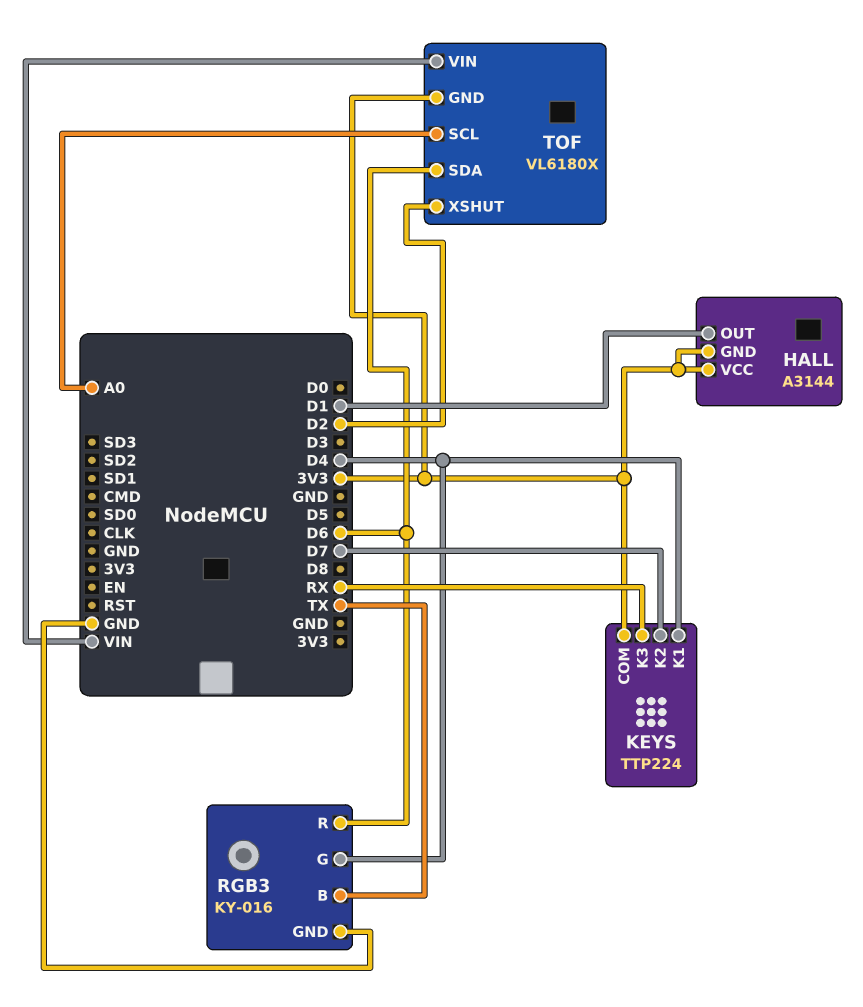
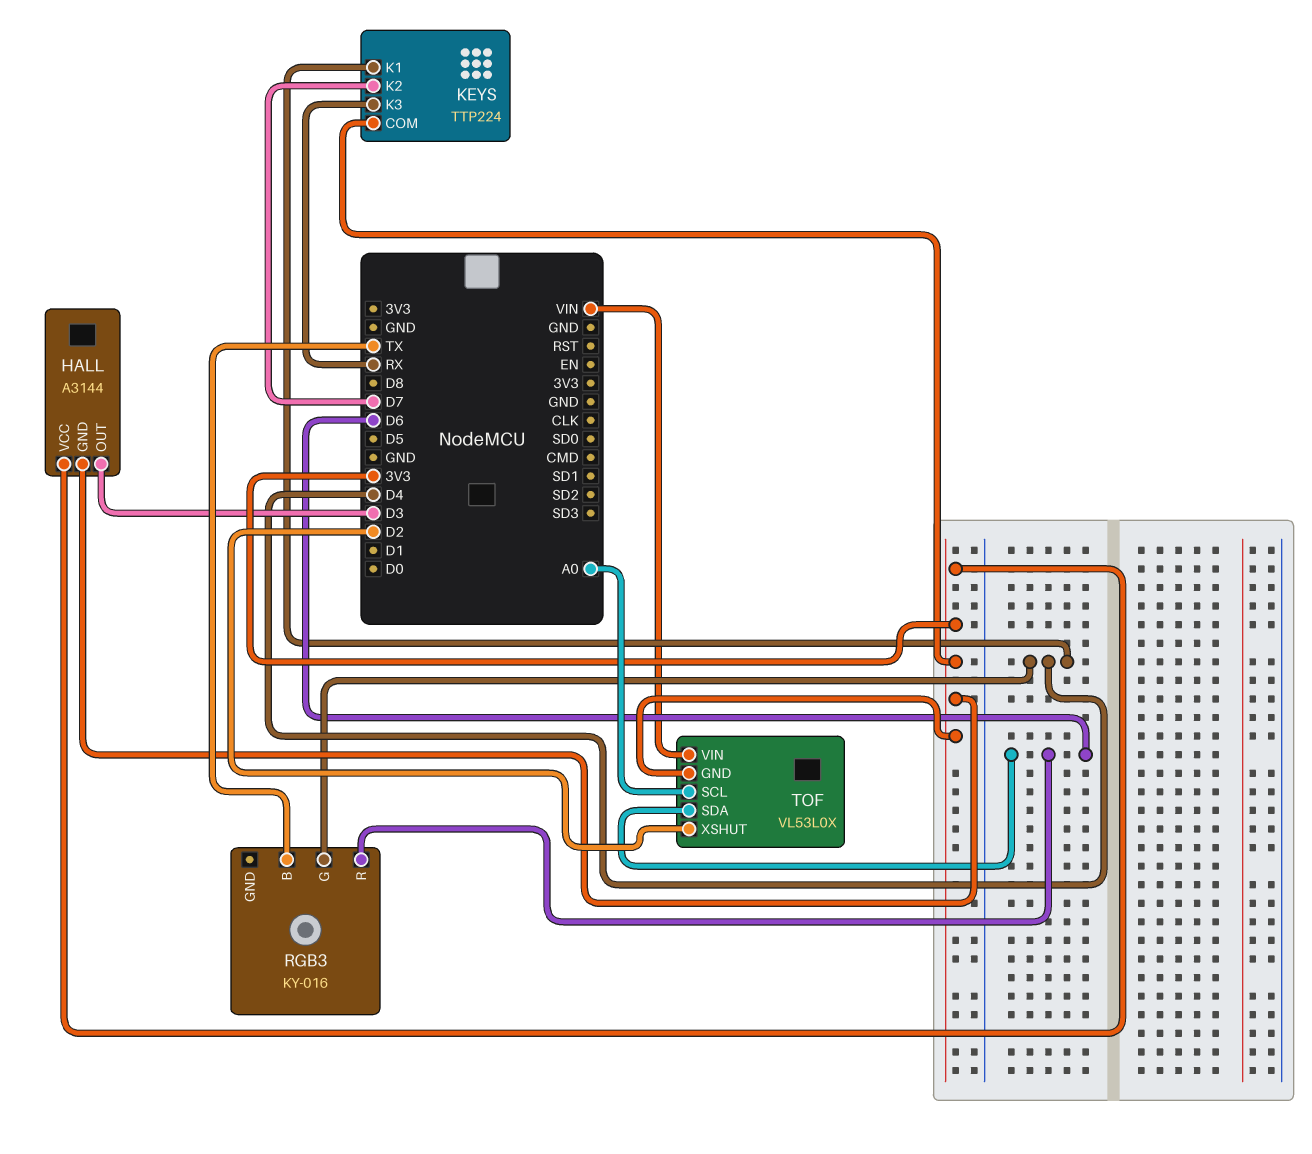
HALL pin OUT: D1 -> D3
RGB3 pin GND: GND -> none
TOF: VL6180X -> VL53L0X

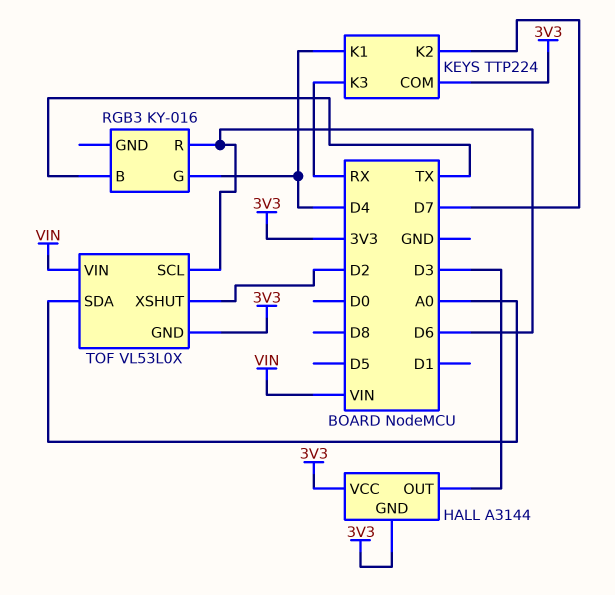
TOF pin SCL: A0 -> D6
TOF pin SDA: D6 -> A0

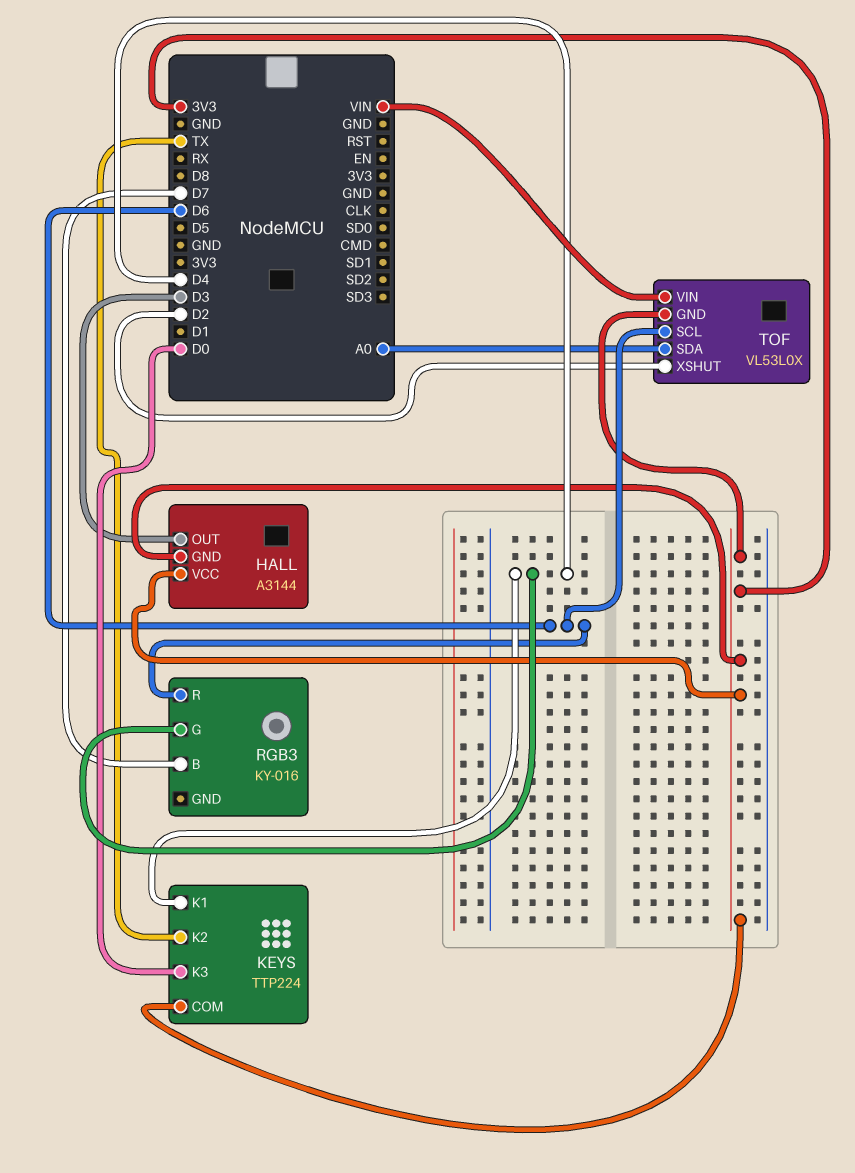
KEYS pin K2: D7 -> TX
KEYS pin K3: RX -> D0
RGB3 pin B: TX -> D7

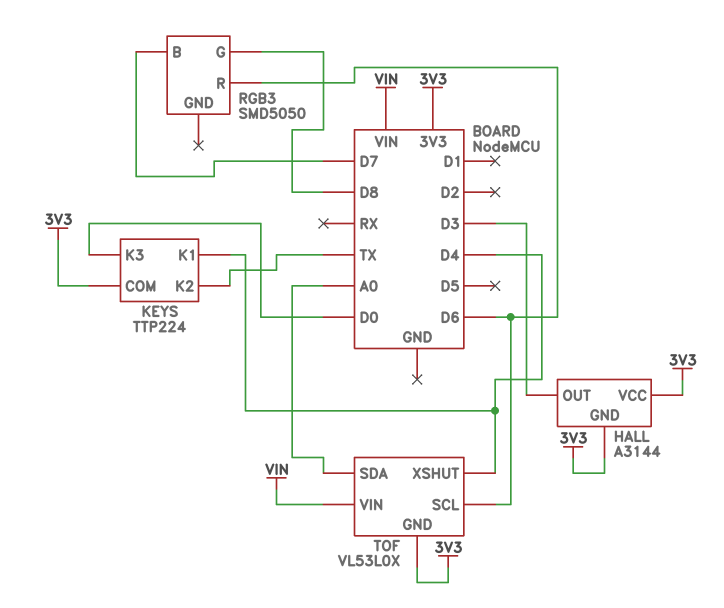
RGB3: KY-016 -> SMD5050
RGB3 pin G: D4 -> D8
TOF pin XSHUT: D2 -> D4

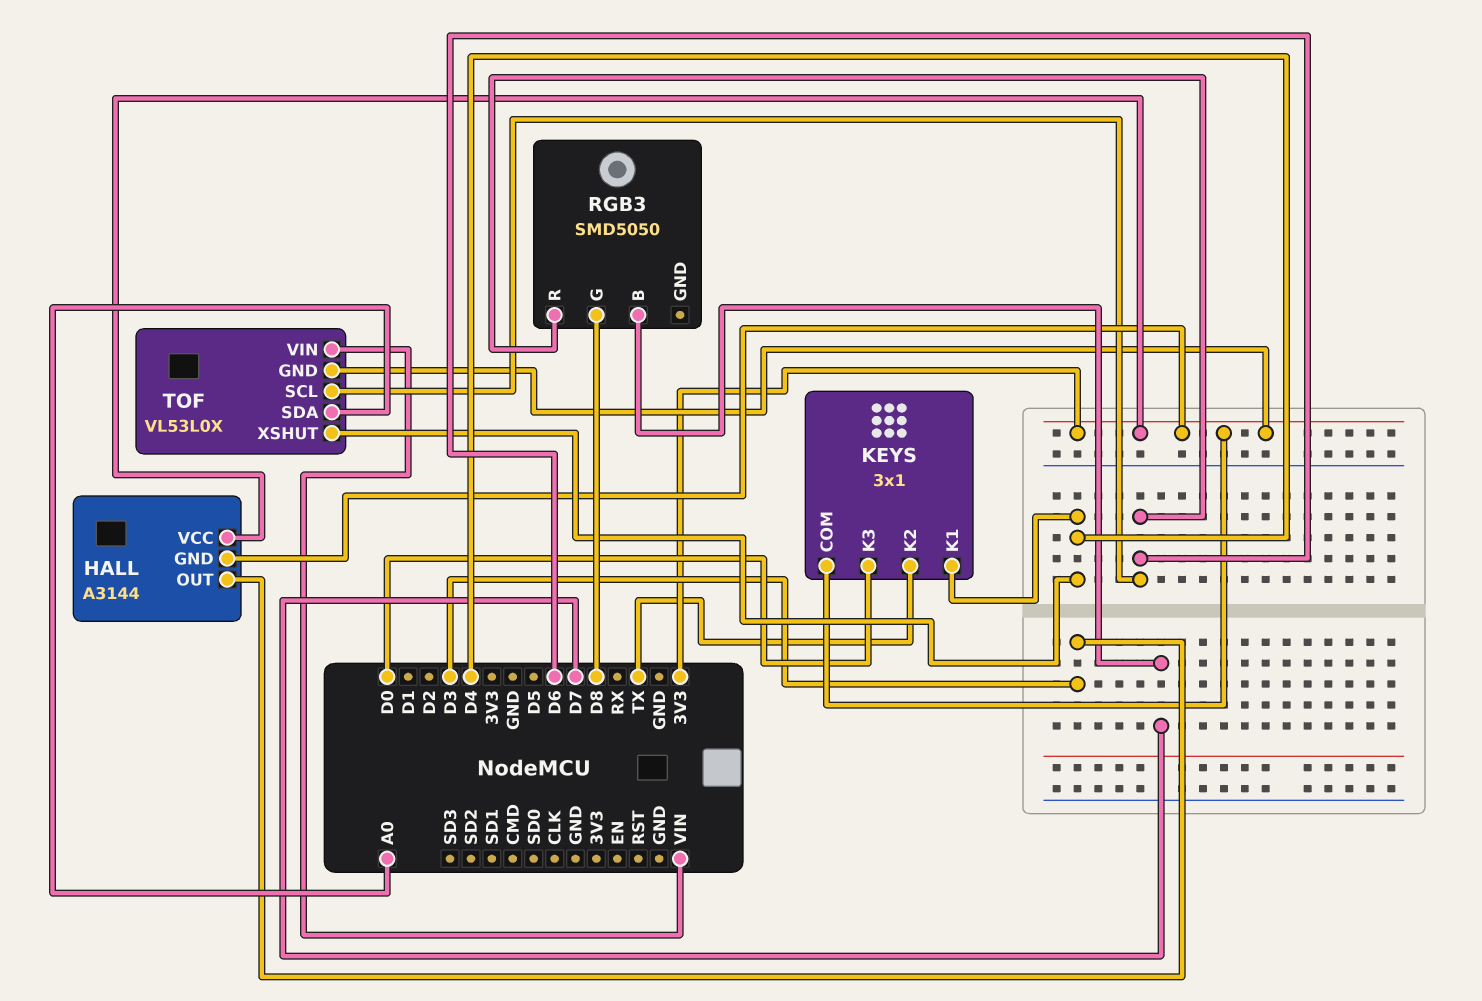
KEYS: TTP224 -> 3x1

